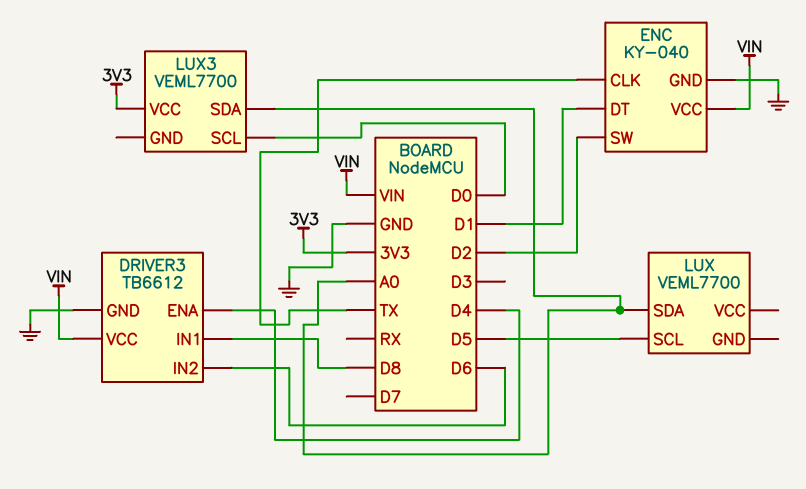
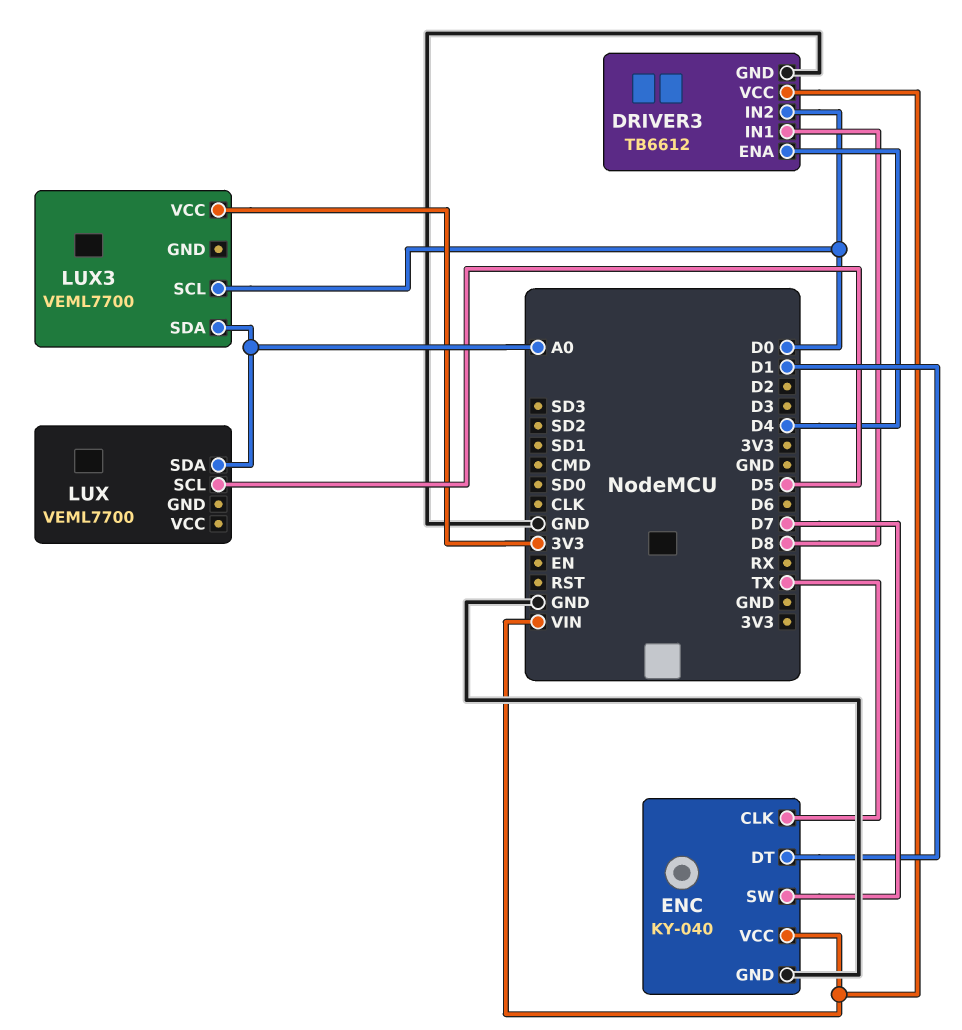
DRIVER3 pin IN2: D6 -> D0
ENC pin SW: D2 -> D7

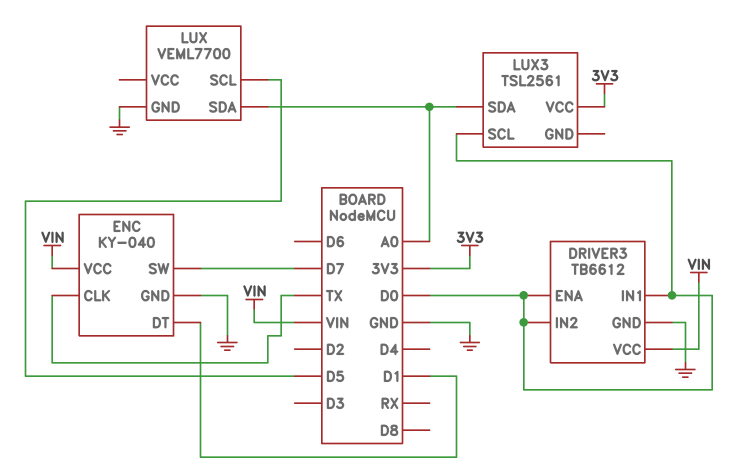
DRIVER3 pin ENA: D4 -> D0
DRIVER3 pin IN1: D8 -> D0
LUX pin GND: none -> GND
LUX3: VEML7700 -> TSL2561

